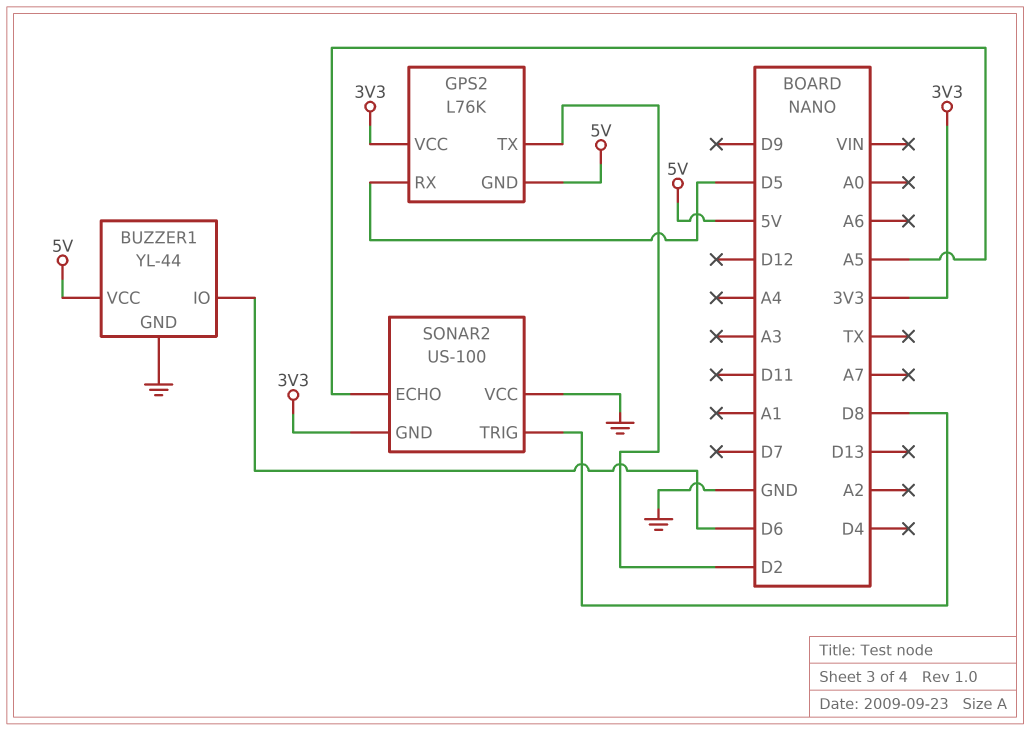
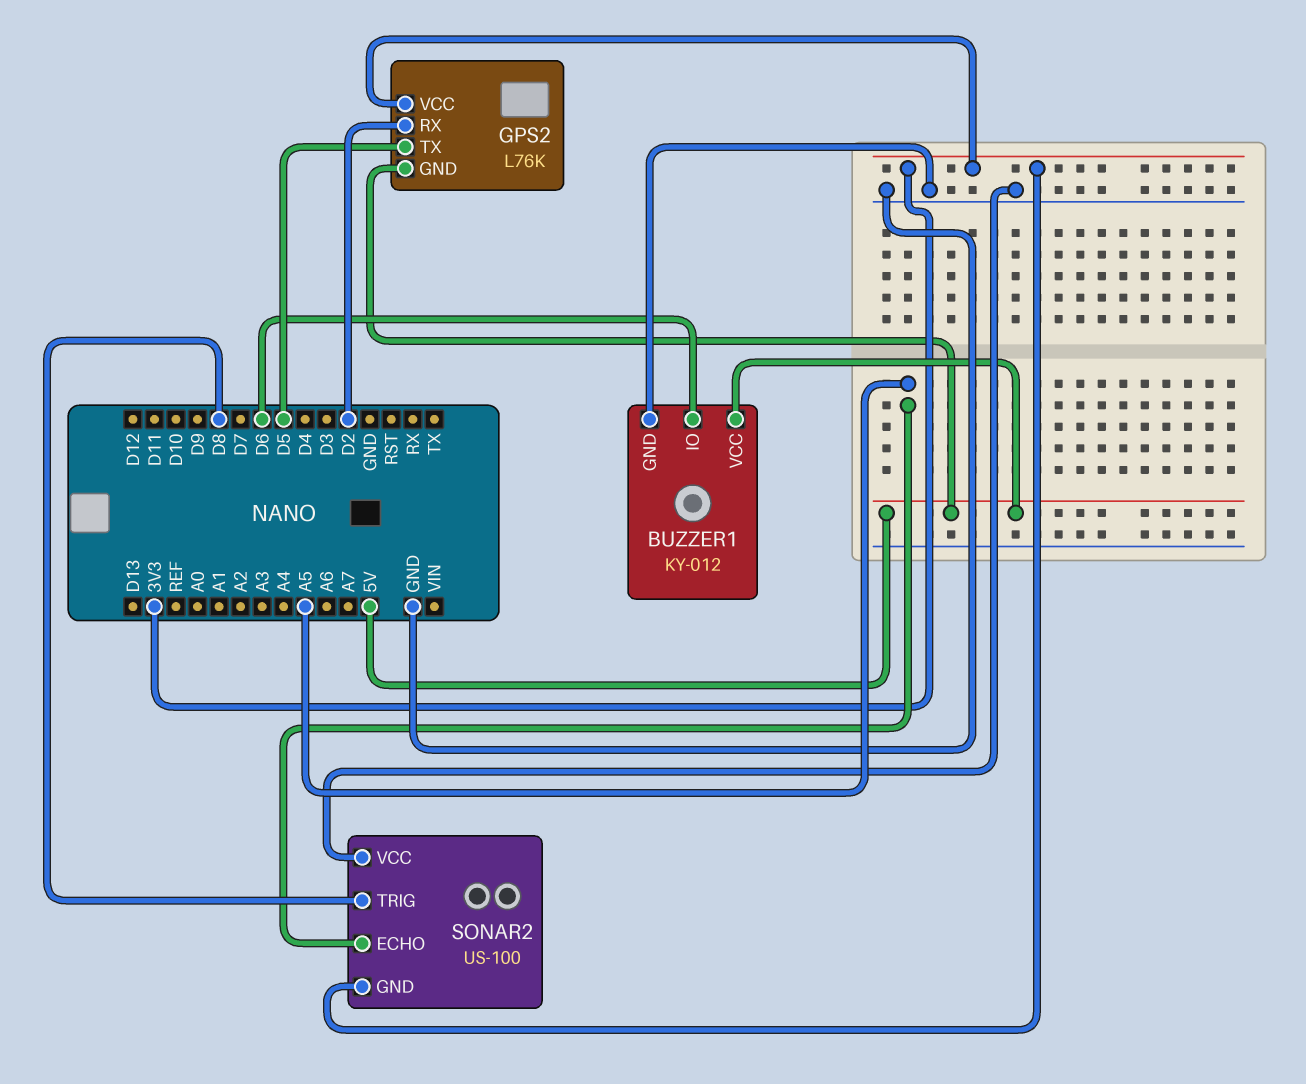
BUZZER1: YL-44 -> KY-012
GPS2 pin RX: D5 -> D2
GPS2 pin TX: D2 -> D5

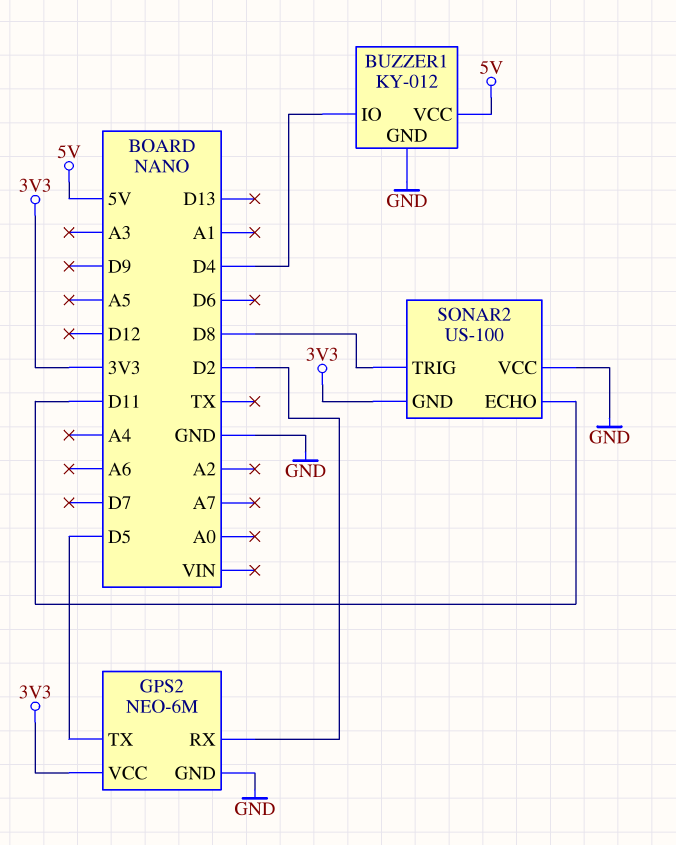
BUZZER1 pin IO: D6 -> D4
GPS2: L76K -> NEO-6M
GPS2 pin GND: 5V -> GND
SONAR2 pin ECHO: A5 -> D11

